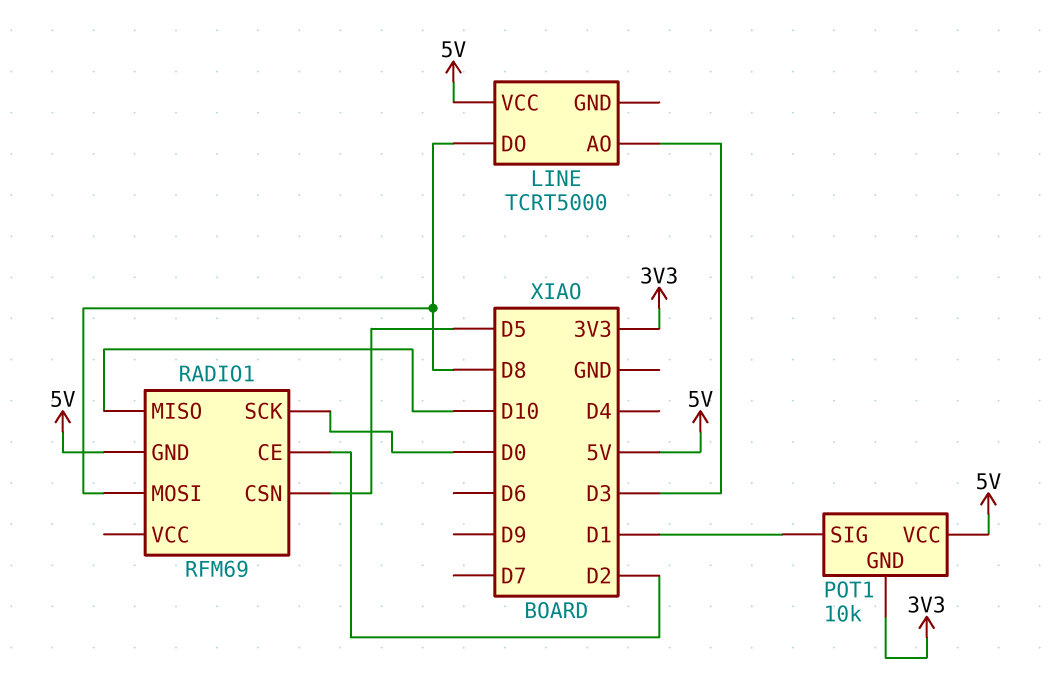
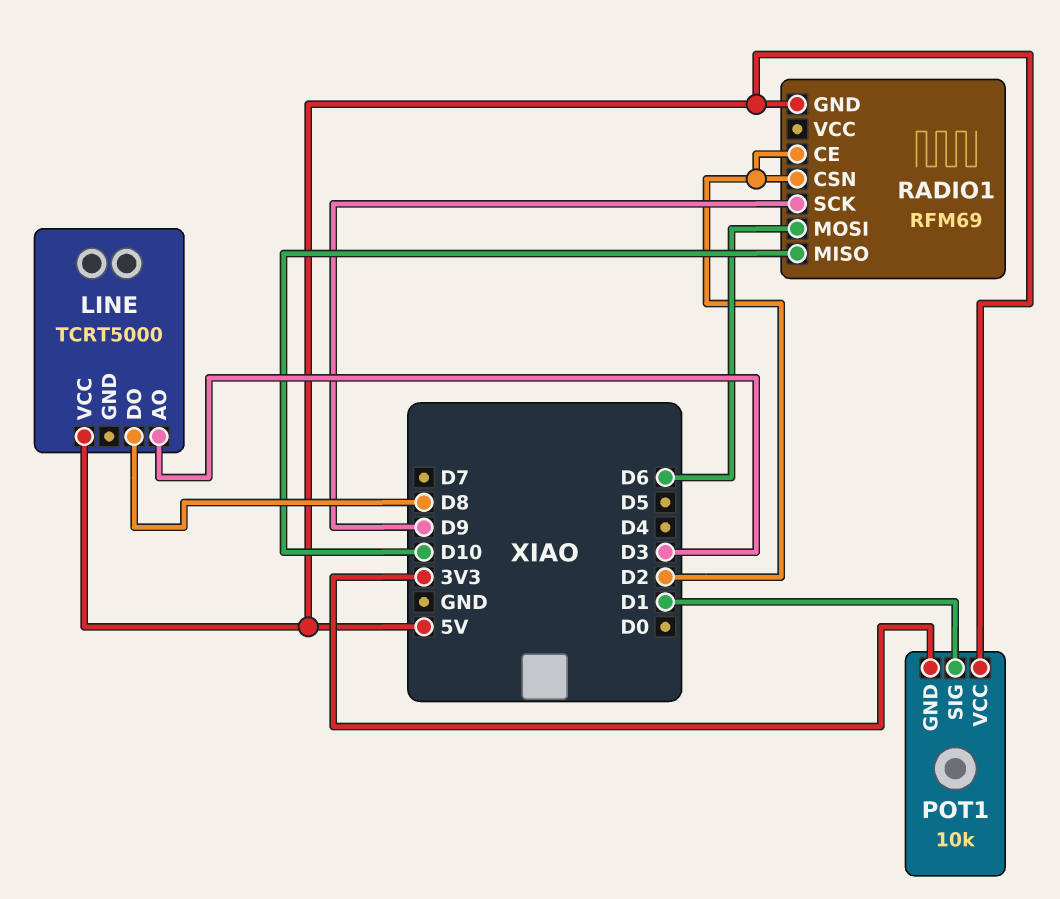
RADIO1 pin CSN: D5 -> D2
RADIO1 pin MOSI: D8 -> D6
RADIO1 pin SCK: D0 -> D9

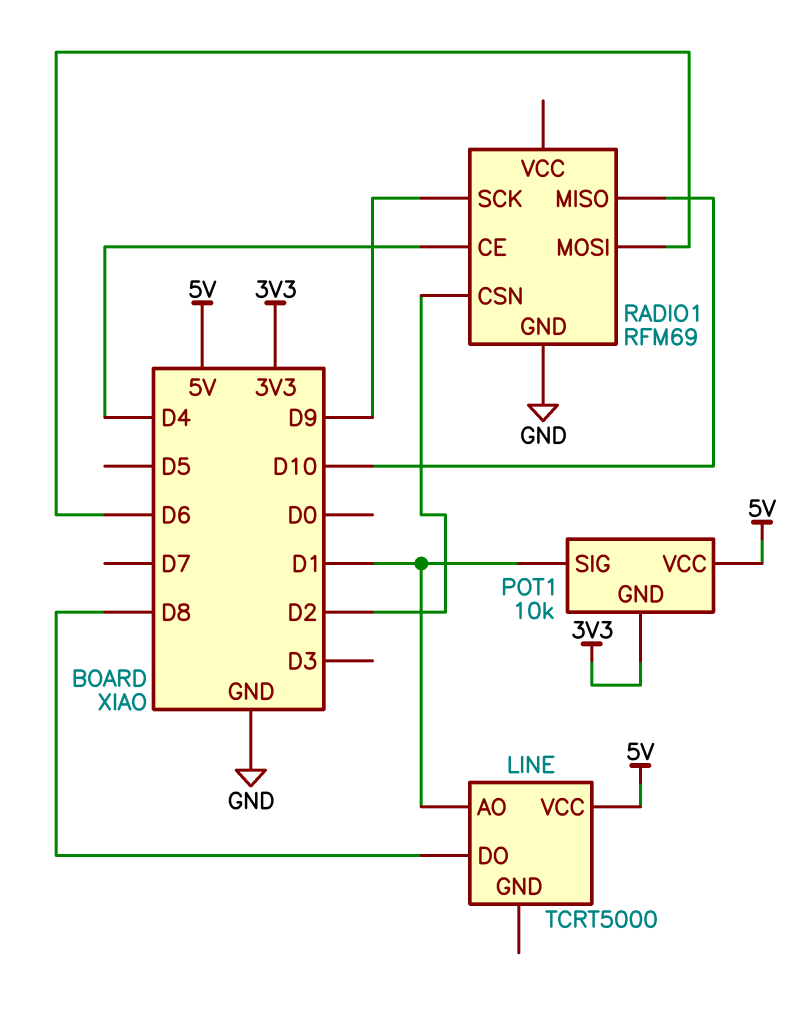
LINE pin AO: D3 -> D1
RADIO1 pin CE: D2 -> D4
RADIO1 pin GND: 5V -> GND

